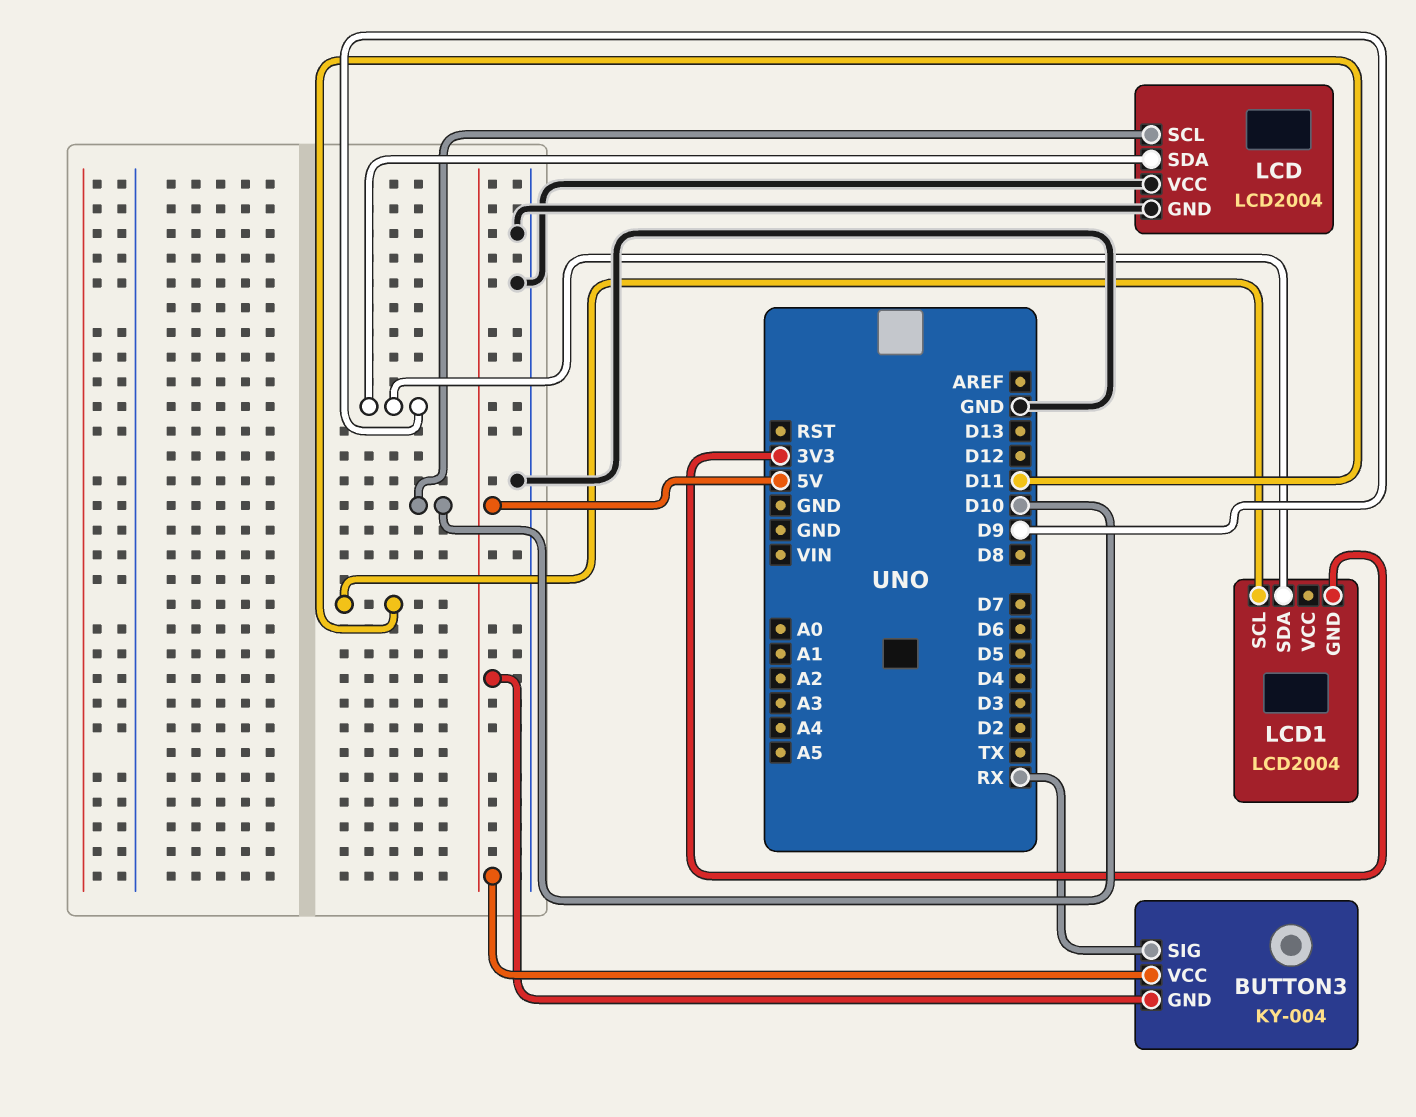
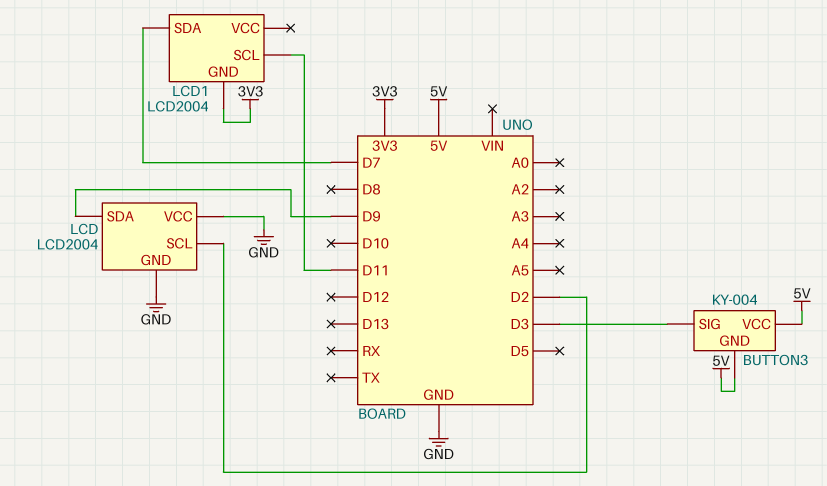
BUTTON3 pin SIG: RX -> D3
LCD pin SCL: D10 -> D2
LCD1 pin SDA: D9 -> D7

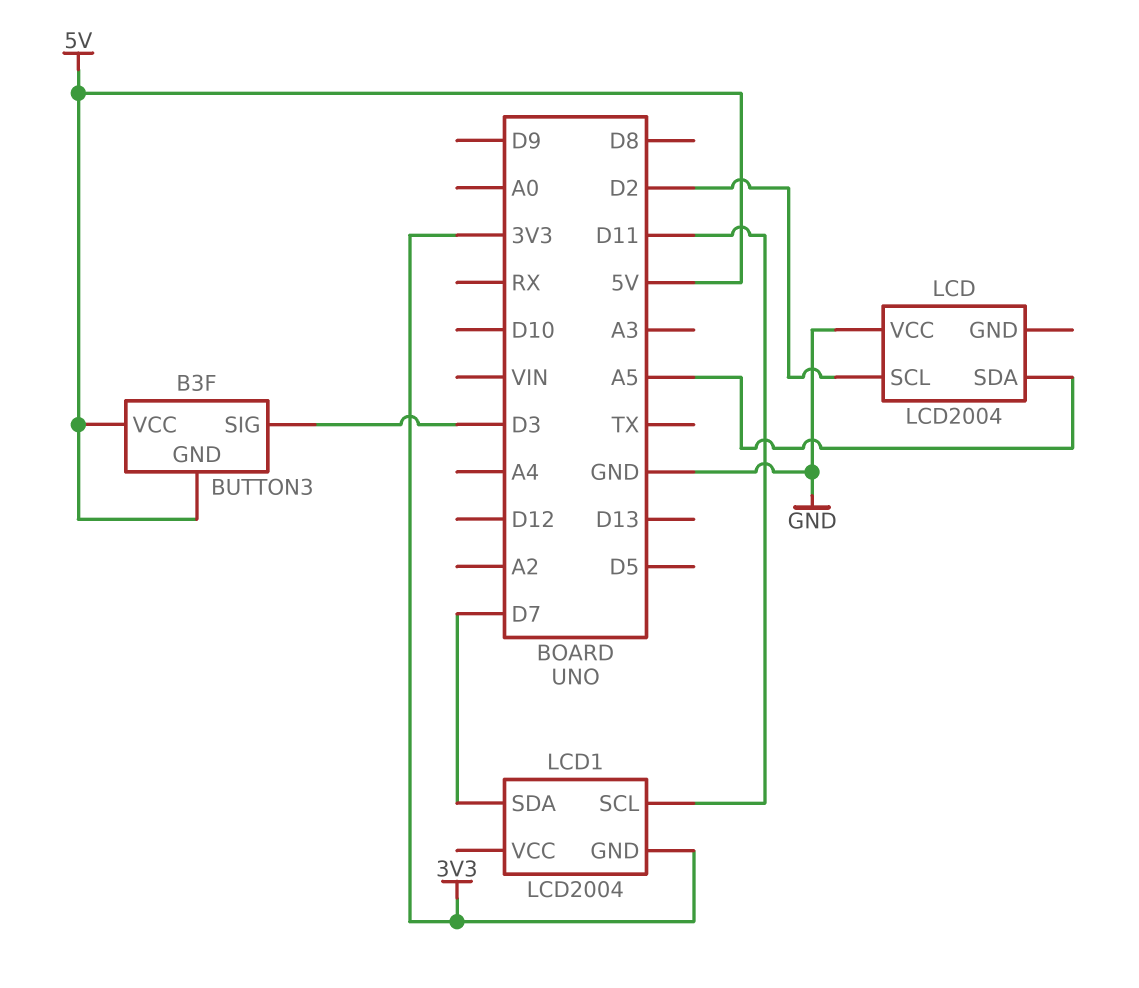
BUTTON3: KY-004 -> B3F
LCD pin GND: GND -> none
LCD pin SDA: D9 -> A5

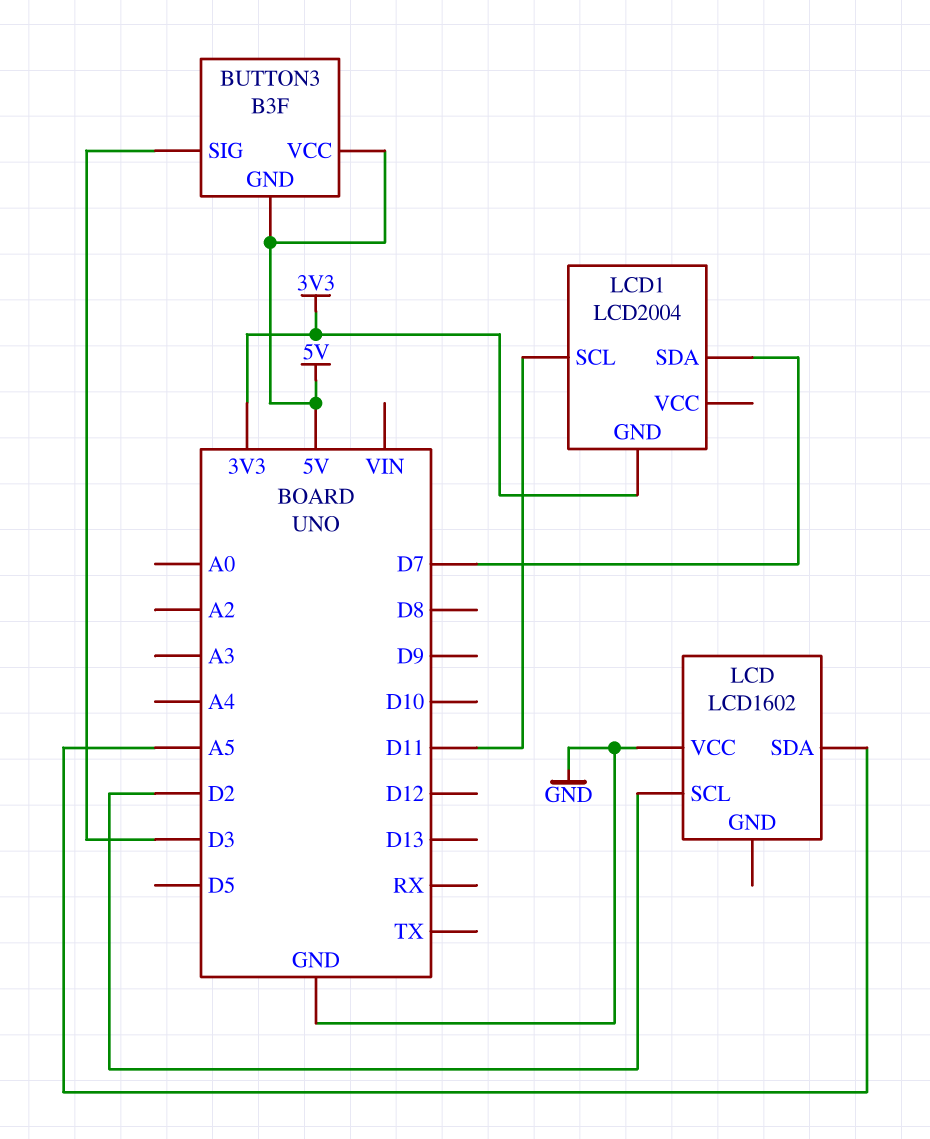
LCD: LCD2004 -> LCD1602

